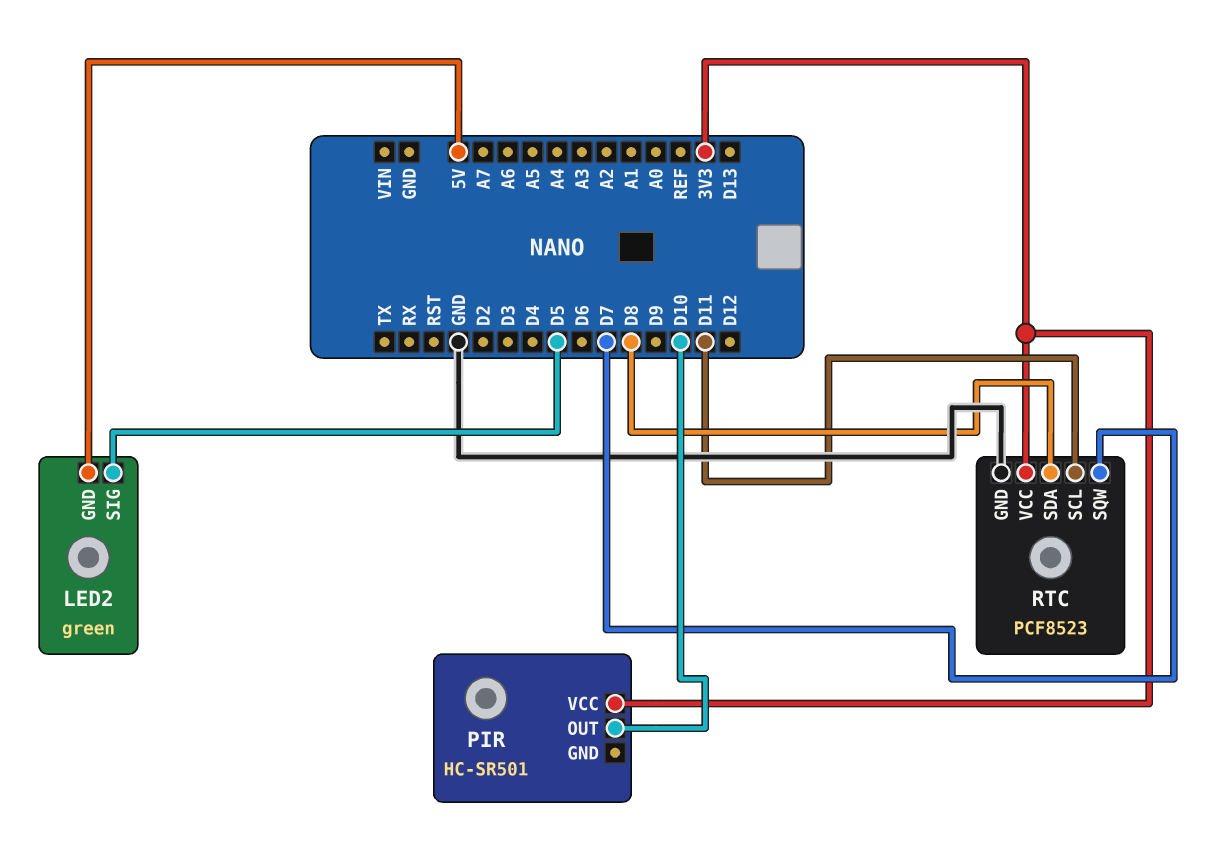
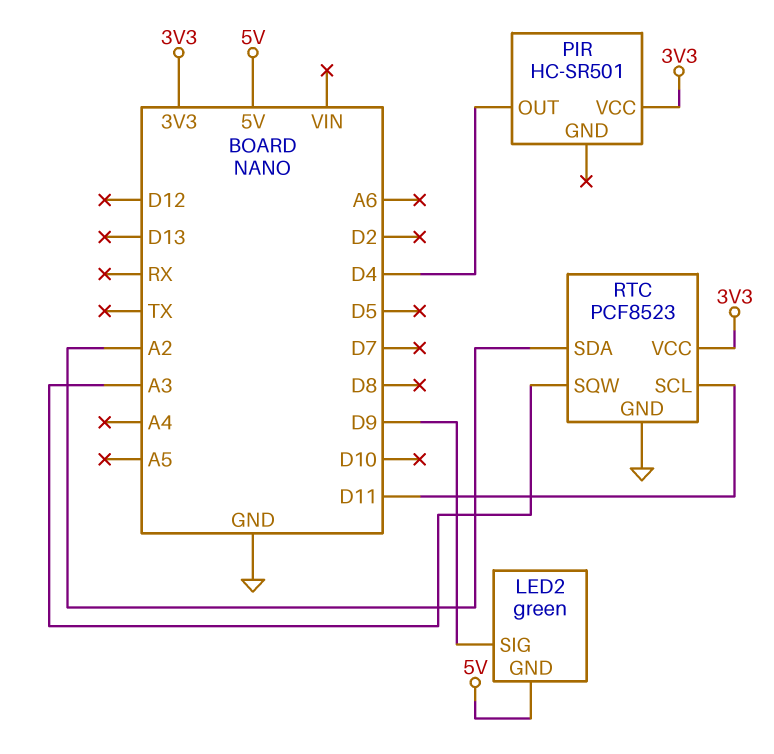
LED2 pin SIG: D5 -> D9
PIR pin OUT: D10 -> D4
RTC pin SDA: D8 -> A2
RTC pin SQW: D7 -> A3

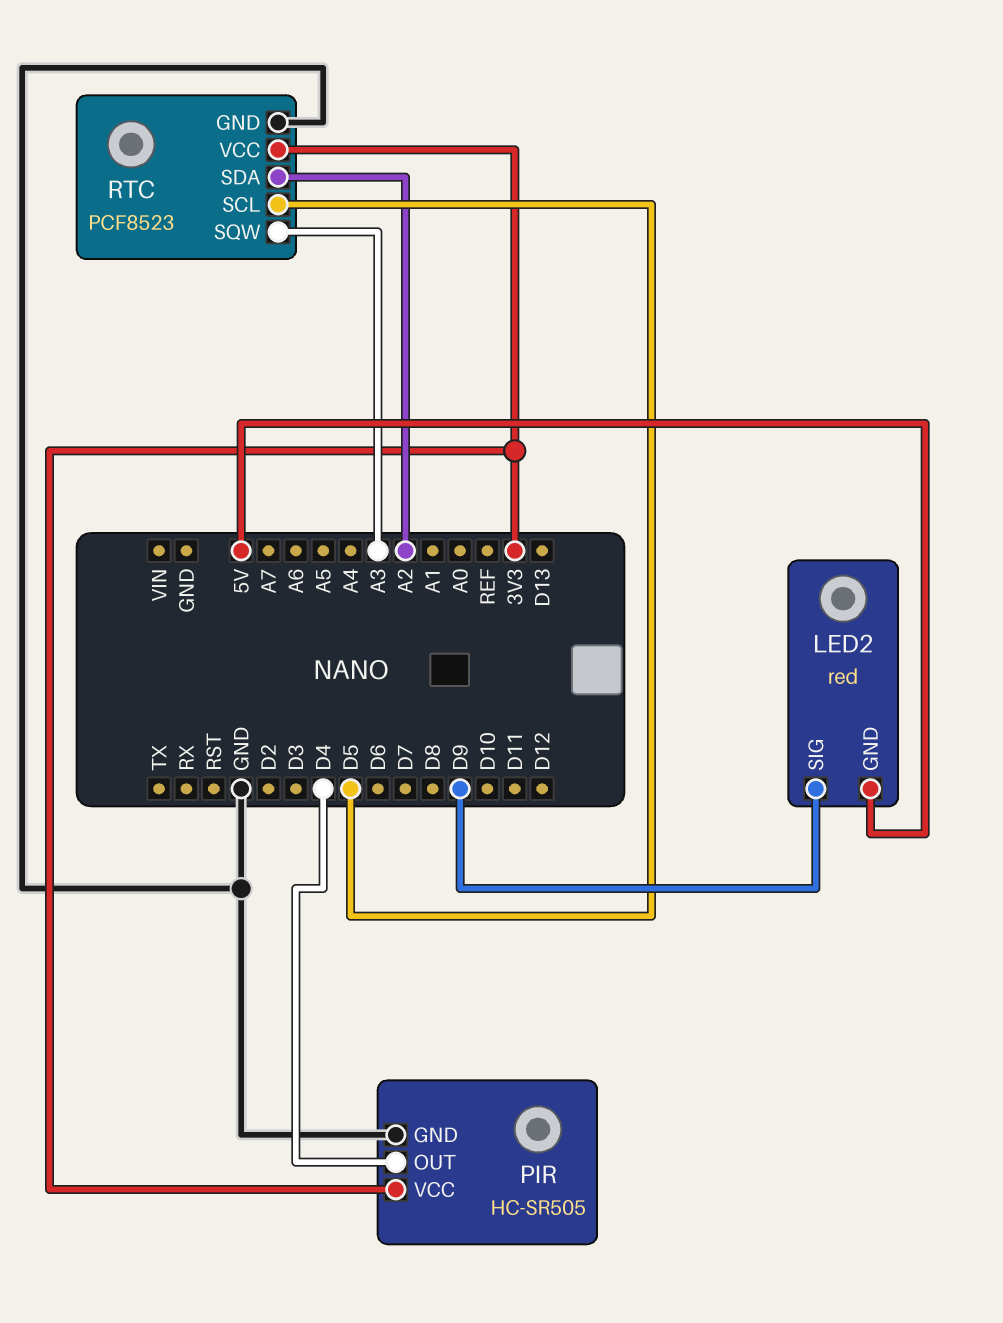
LED2: green -> red
PIR: HC-SR501 -> HC-SR505
PIR pin GND: none -> GND
RTC pin SCL: D11 -> D5

